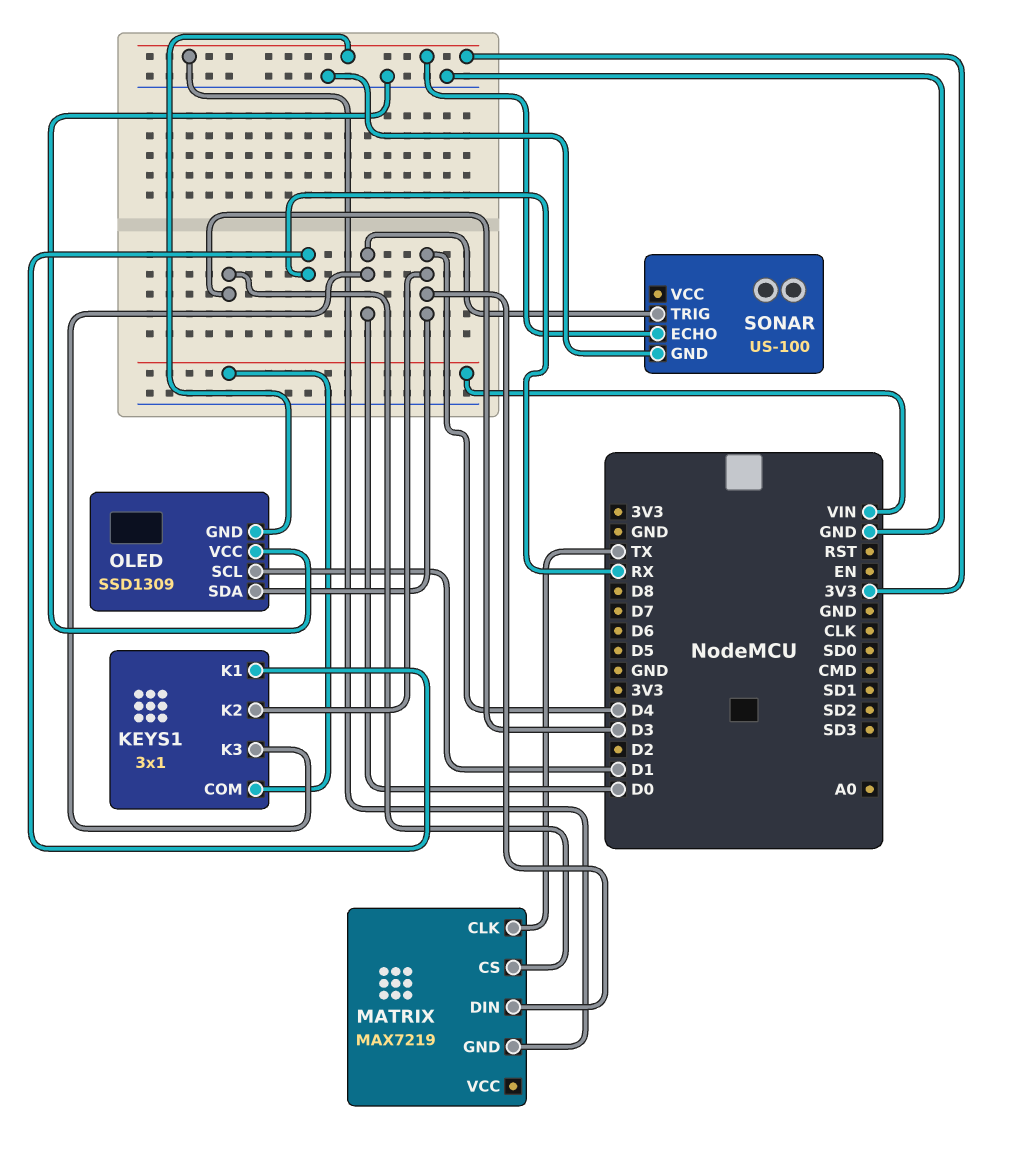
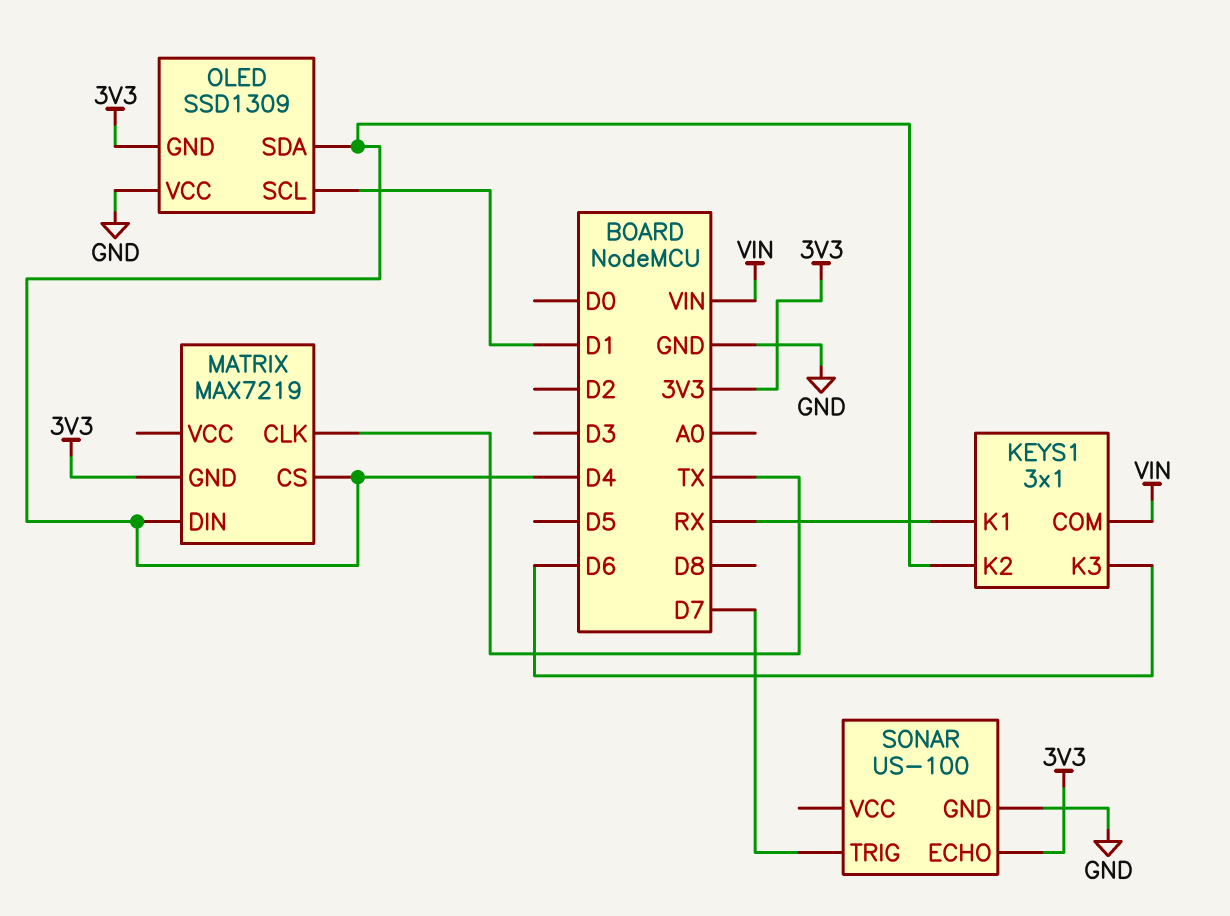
KEYS1 pin K3: D0 -> D6
MATRIX pin CS: D3 -> D4
SONAR pin TRIG: D0 -> D7

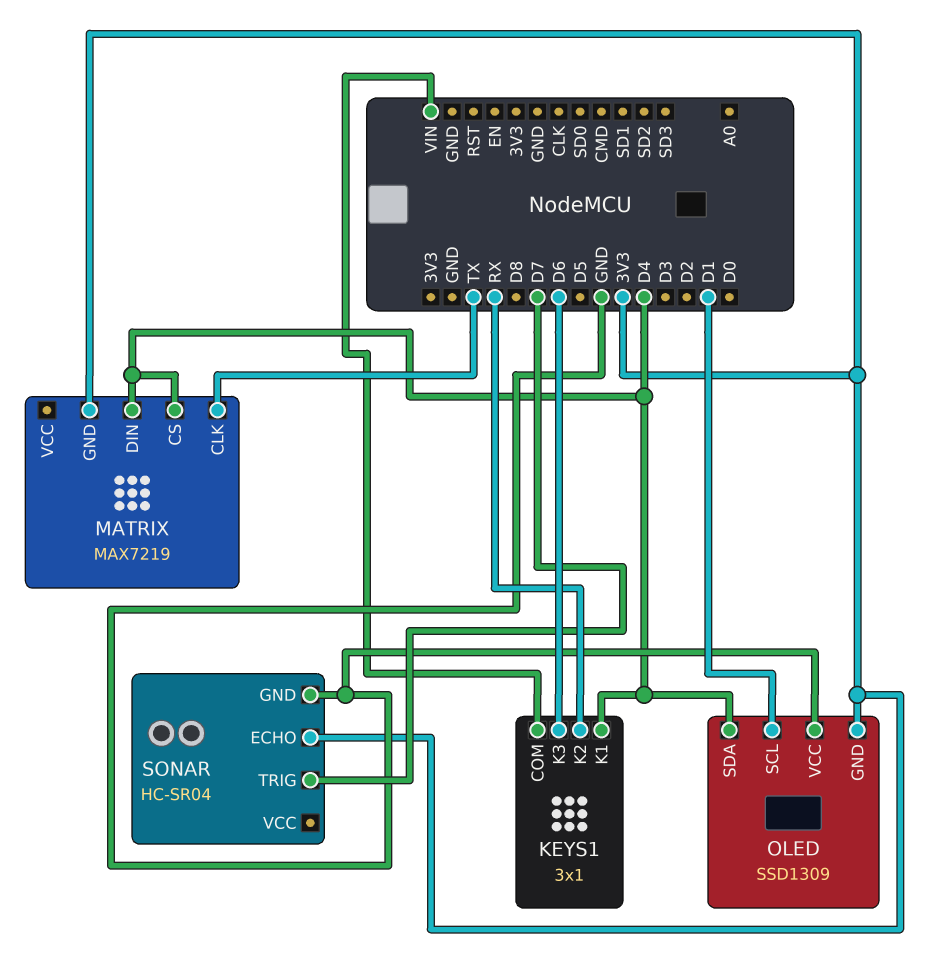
KEYS1 pin K1: RX -> D4
KEYS1 pin K2: D4 -> RX
SONAR: US-100 -> HC-SR04

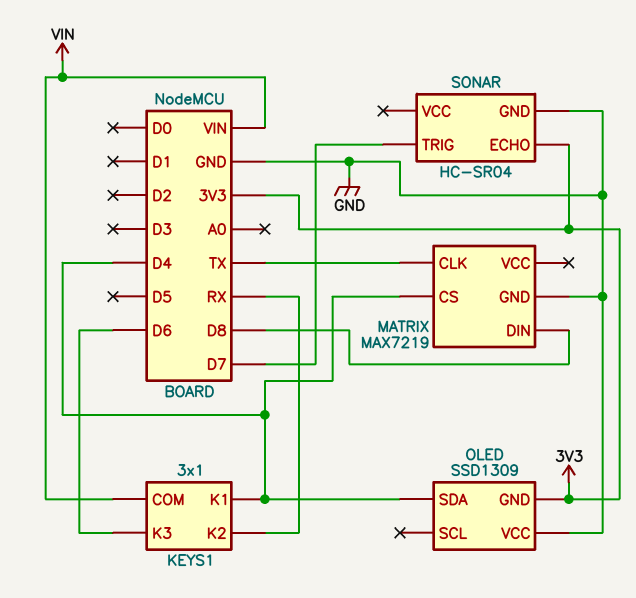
MATRIX pin DIN: D4 -> D8
MATRIX pin GND: 3V3 -> GND
OLED pin SCL: D1 -> none

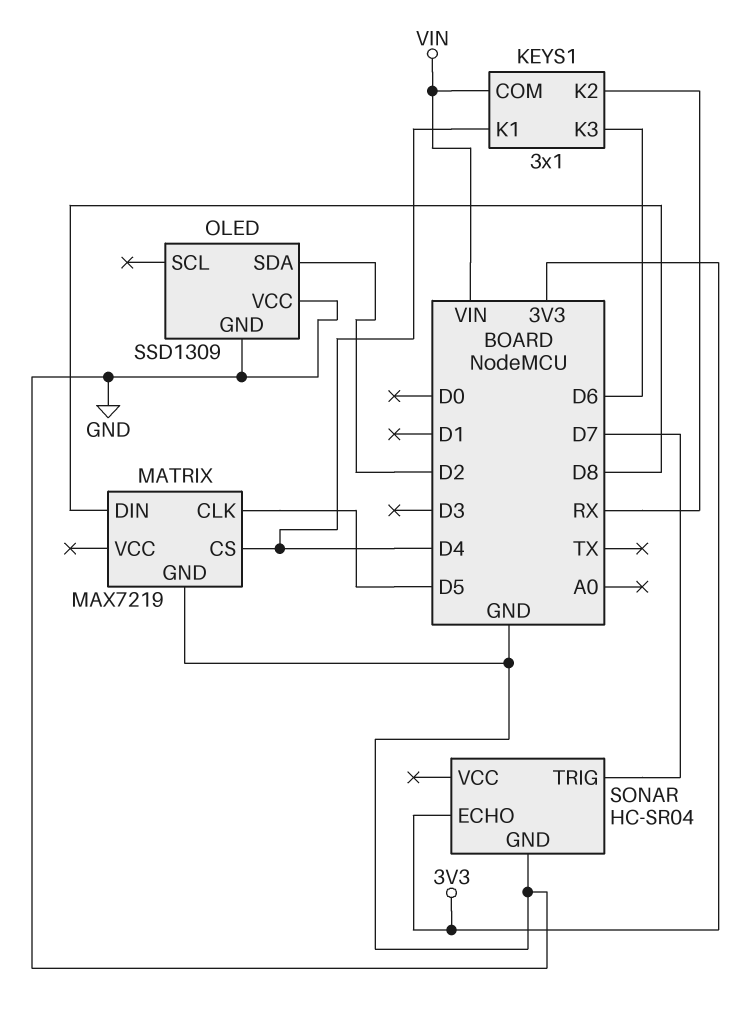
MATRIX pin CLK: TX -> D5
OLED pin GND: 3V3 -> GND
OLED pin SDA: D4 -> D2

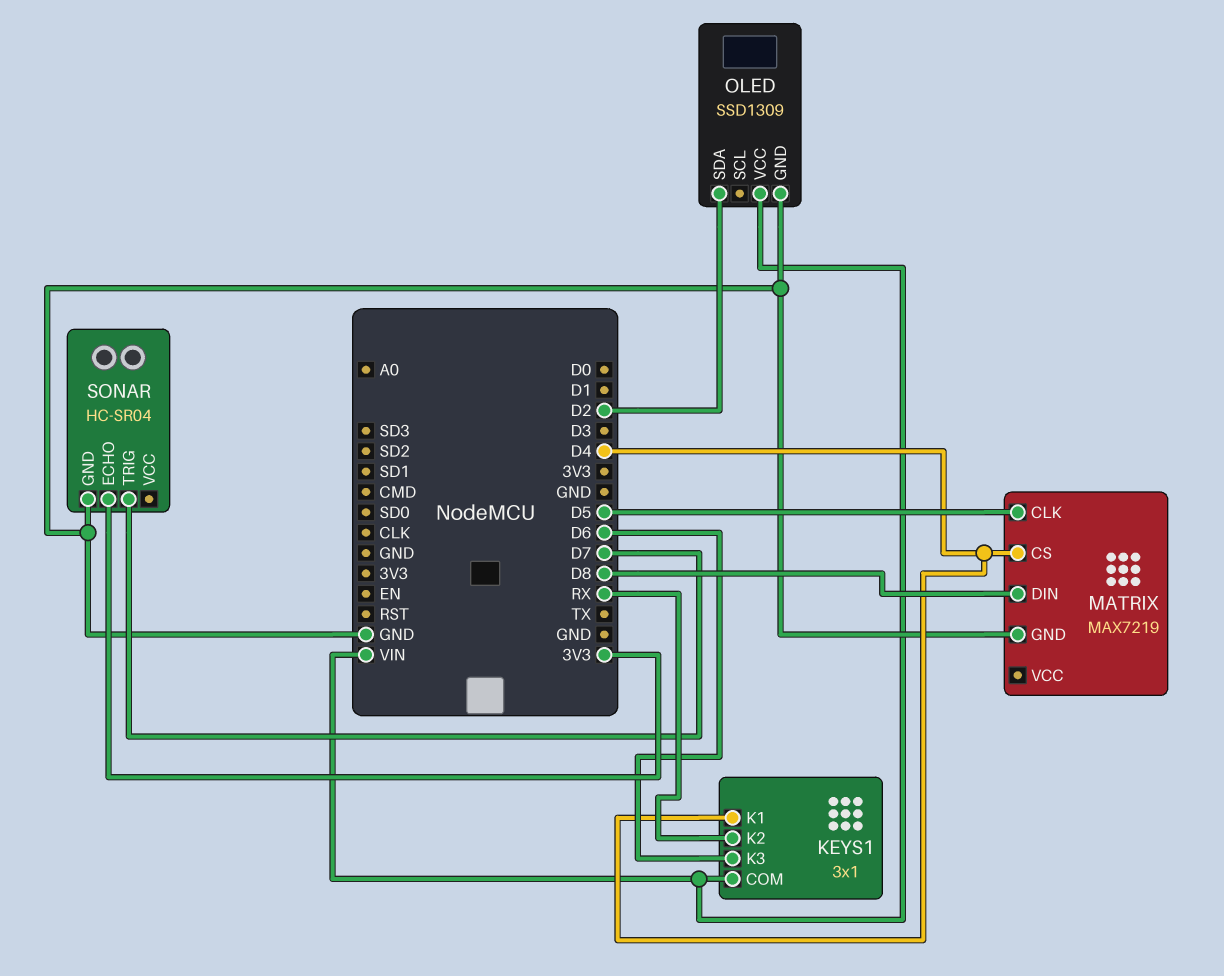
OLED pin VCC: GND -> VIN

